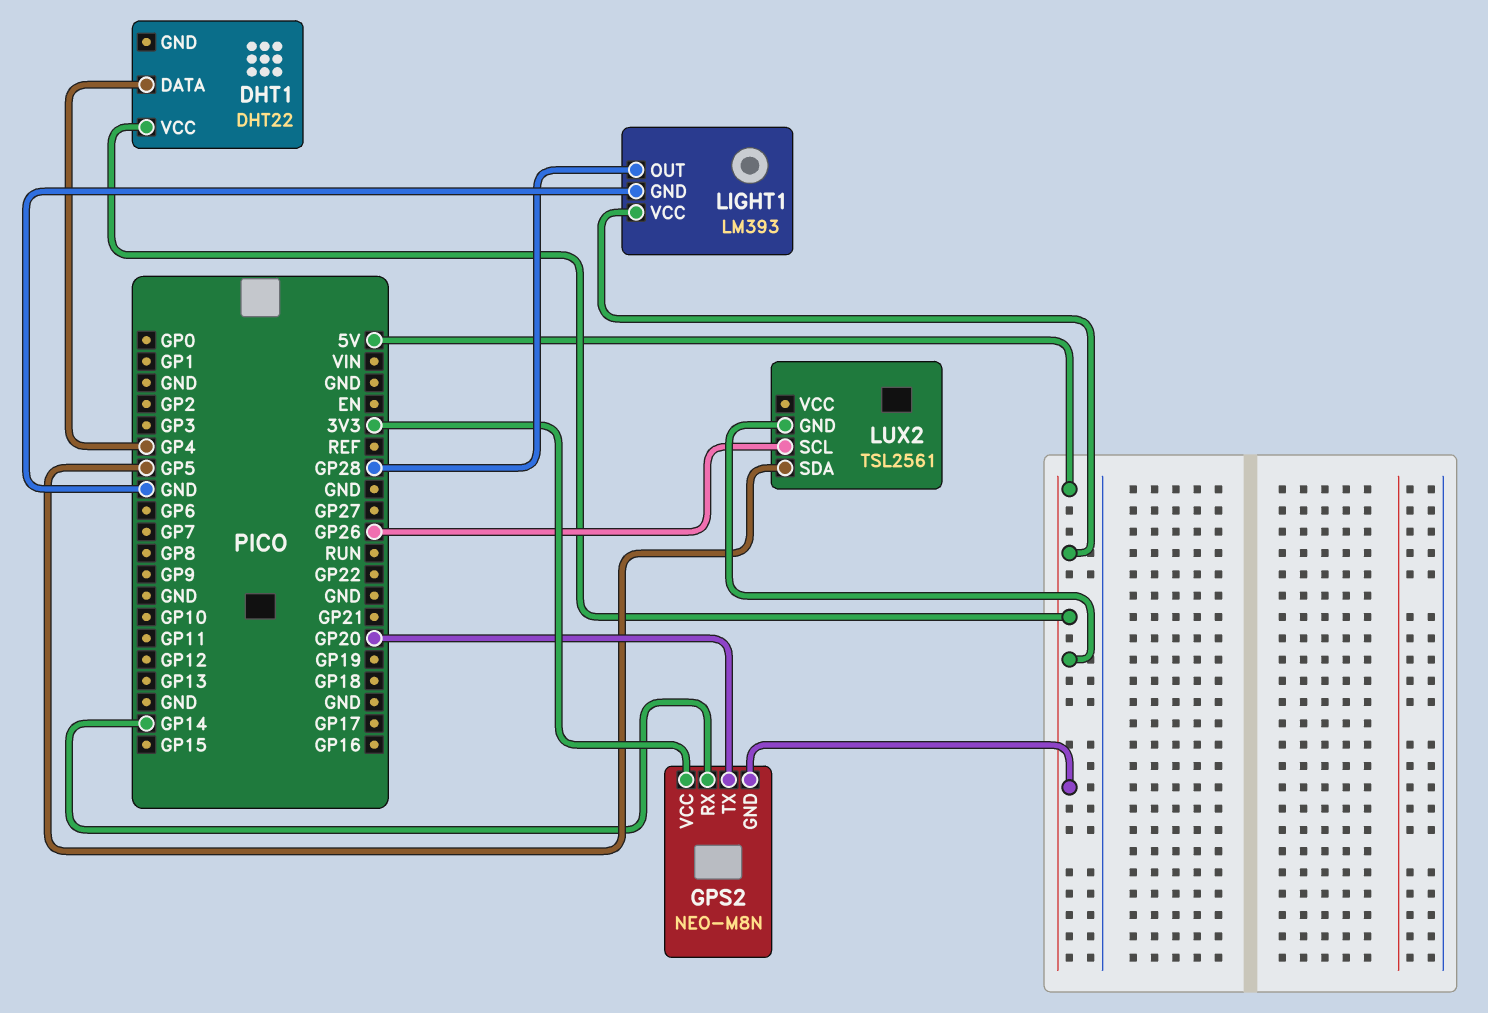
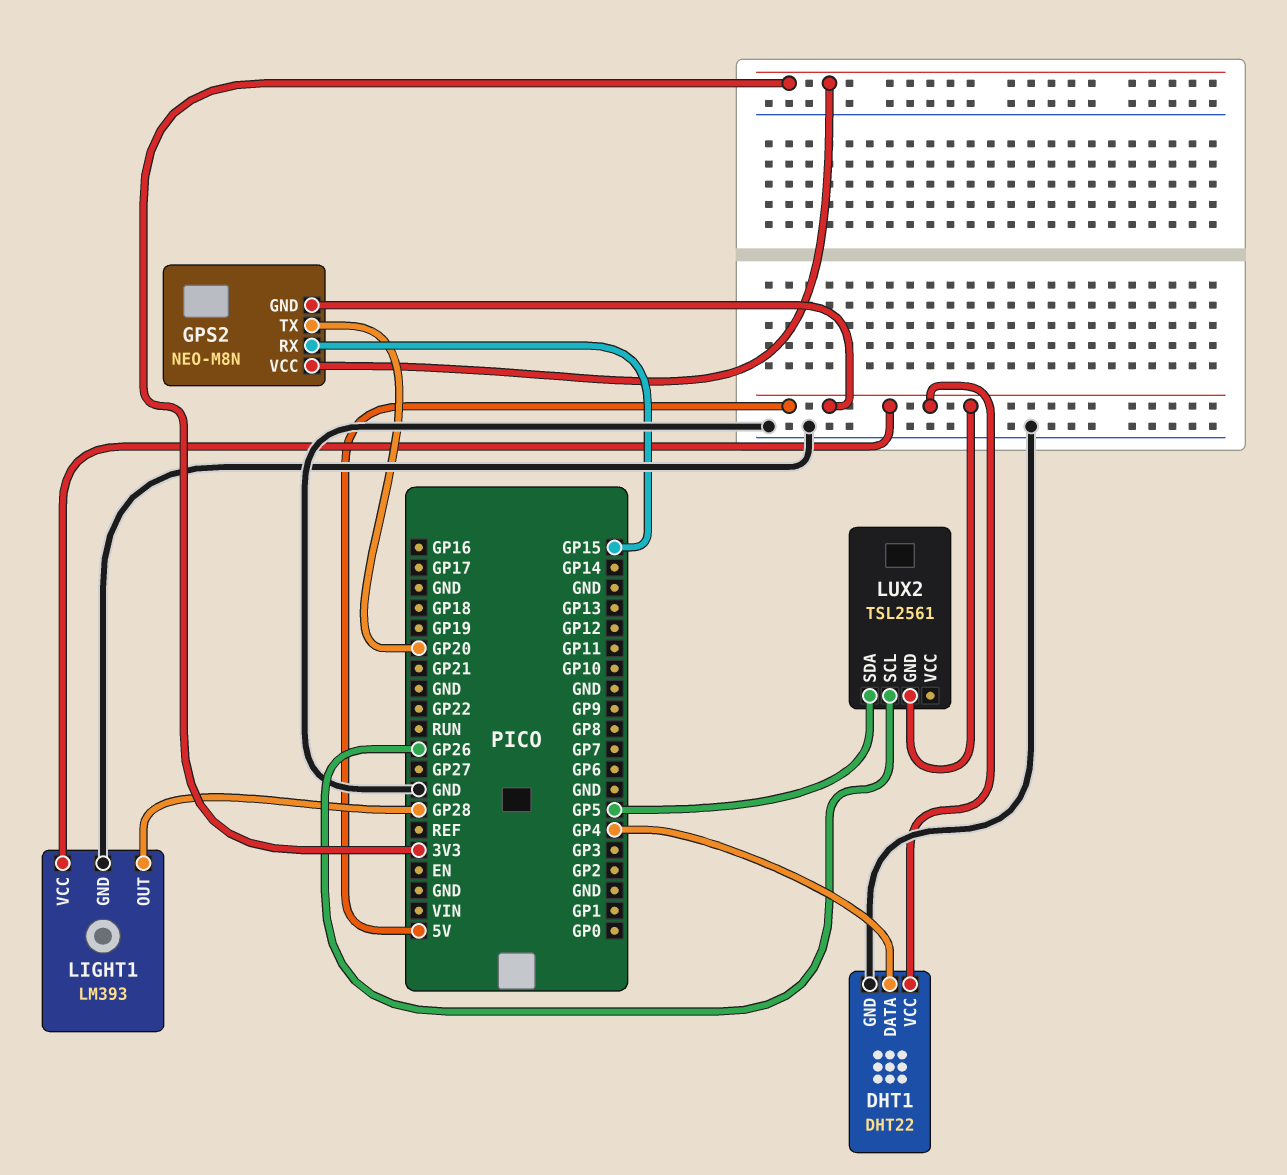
DHT1 pin GND: none -> GND
GPS2 pin RX: GP14 -> GP15

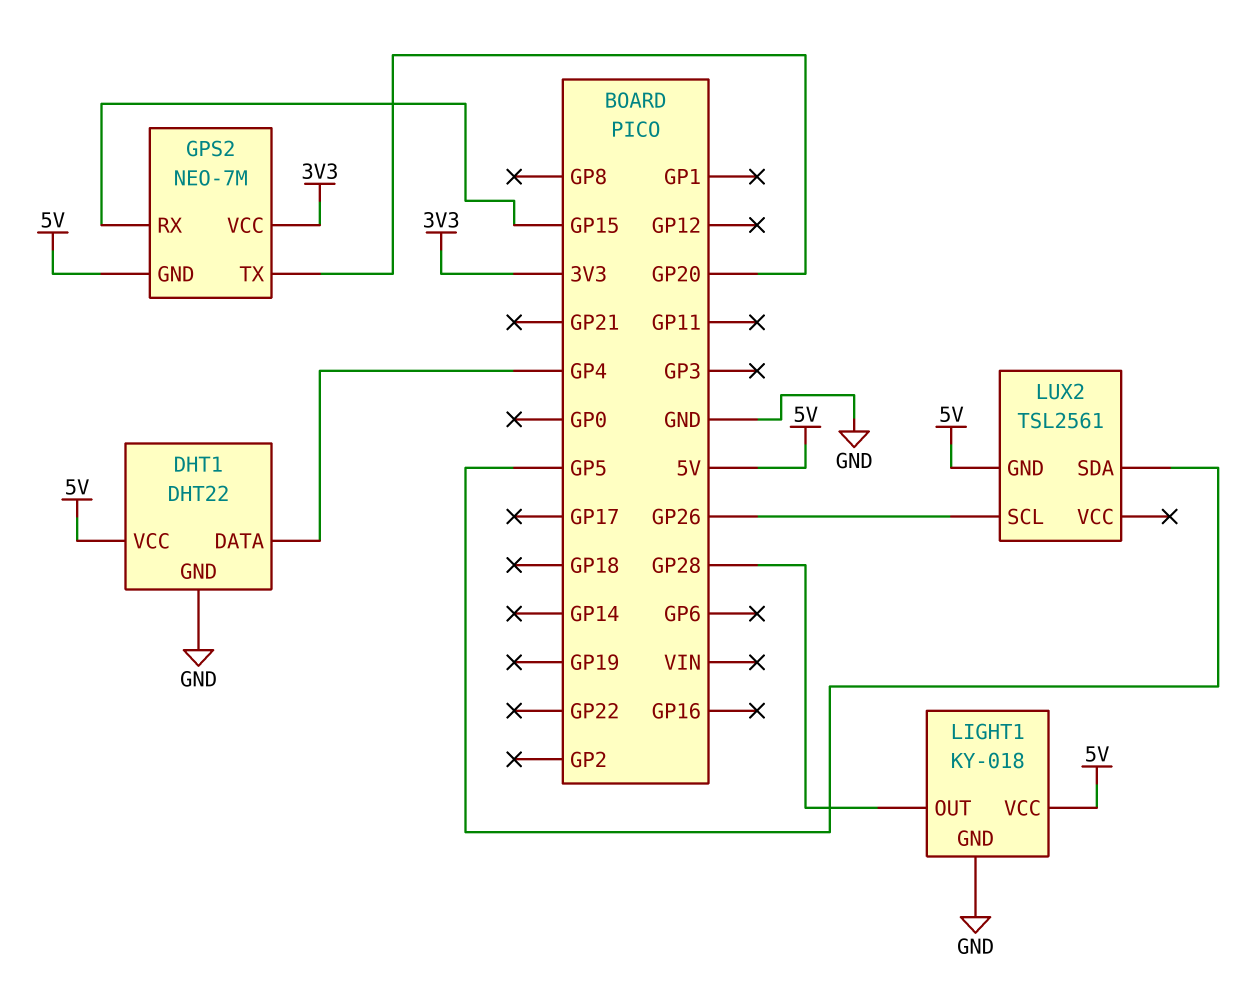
GPS2: NEO-M8N -> NEO-7M
LIGHT1: LM393 -> KY-018

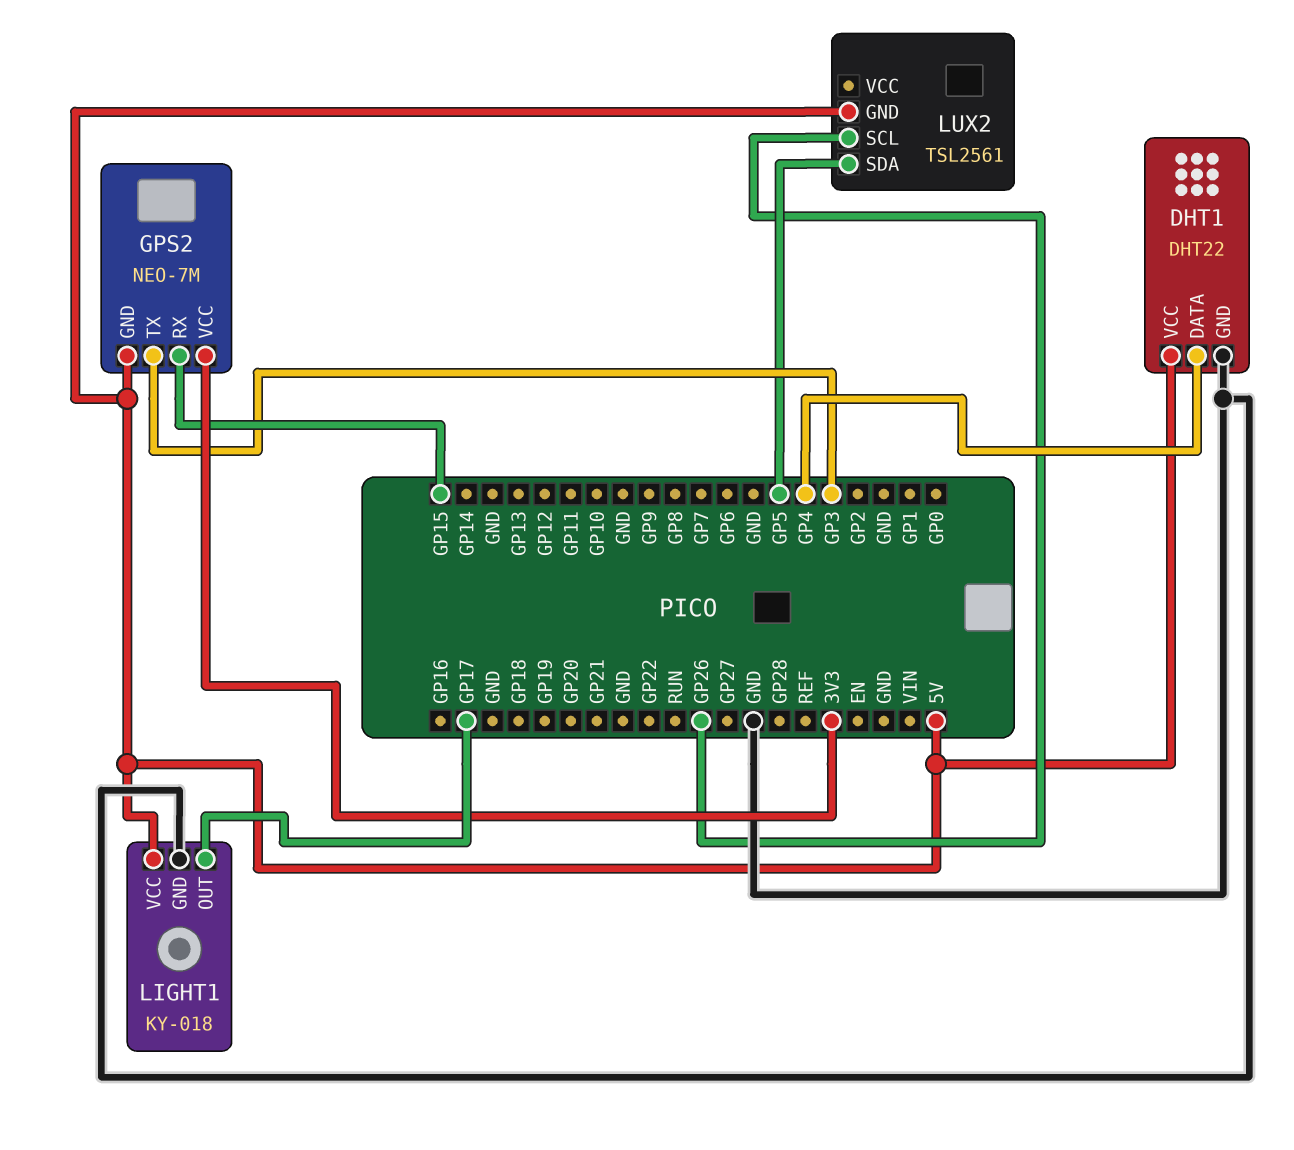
GPS2 pin TX: GP20 -> GP3
LIGHT1 pin OUT: GP28 -> GP17

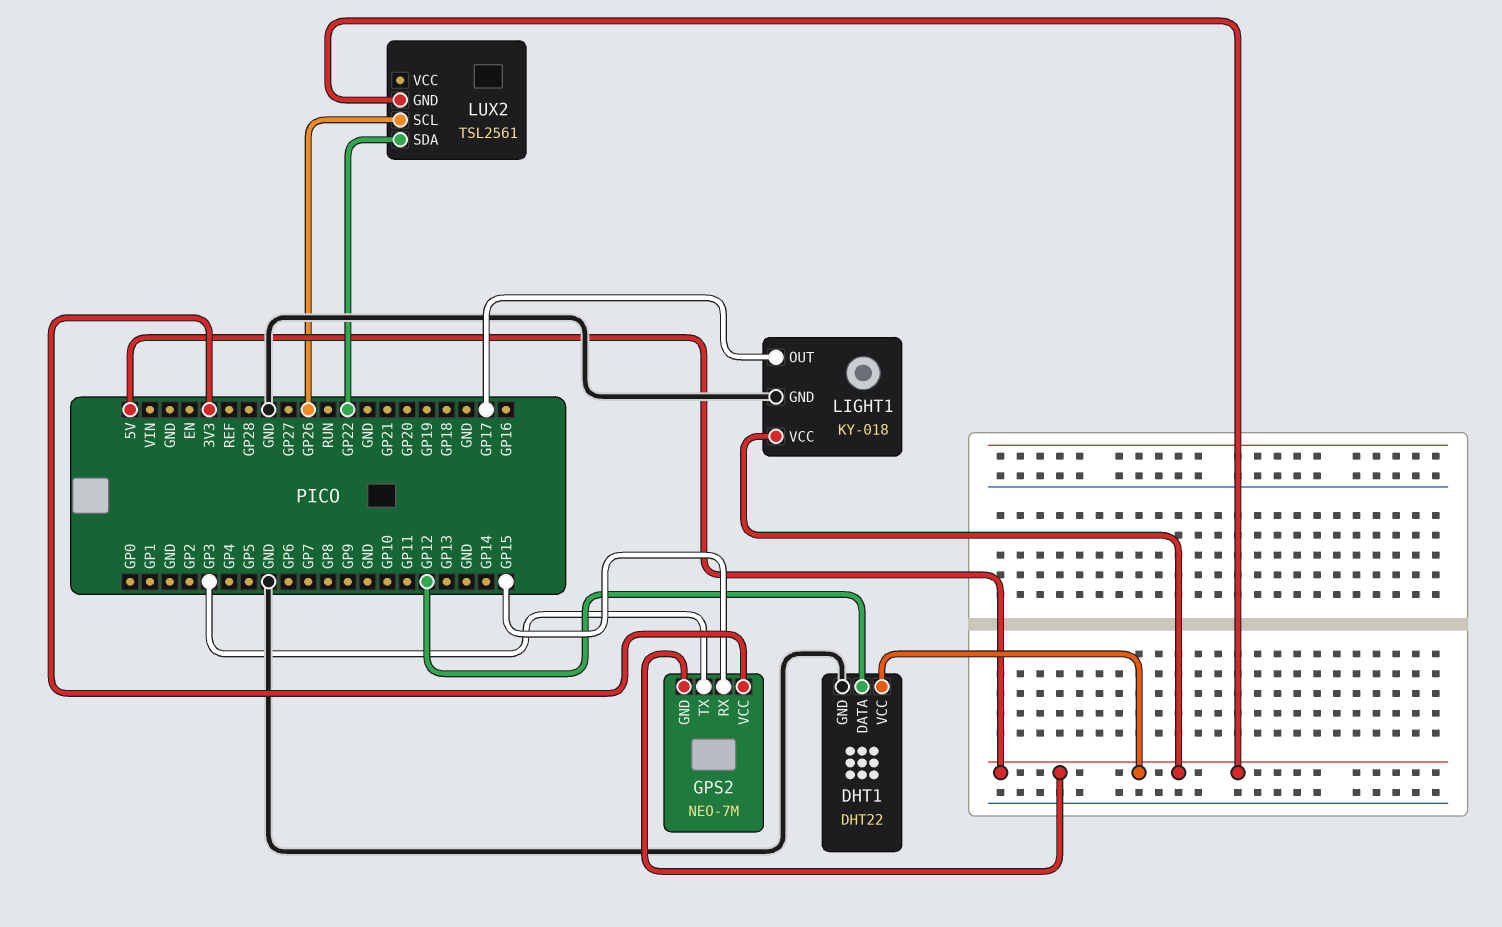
DHT1 pin DATA: GP4 -> GP12
LUX2 pin SDA: GP5 -> GP22

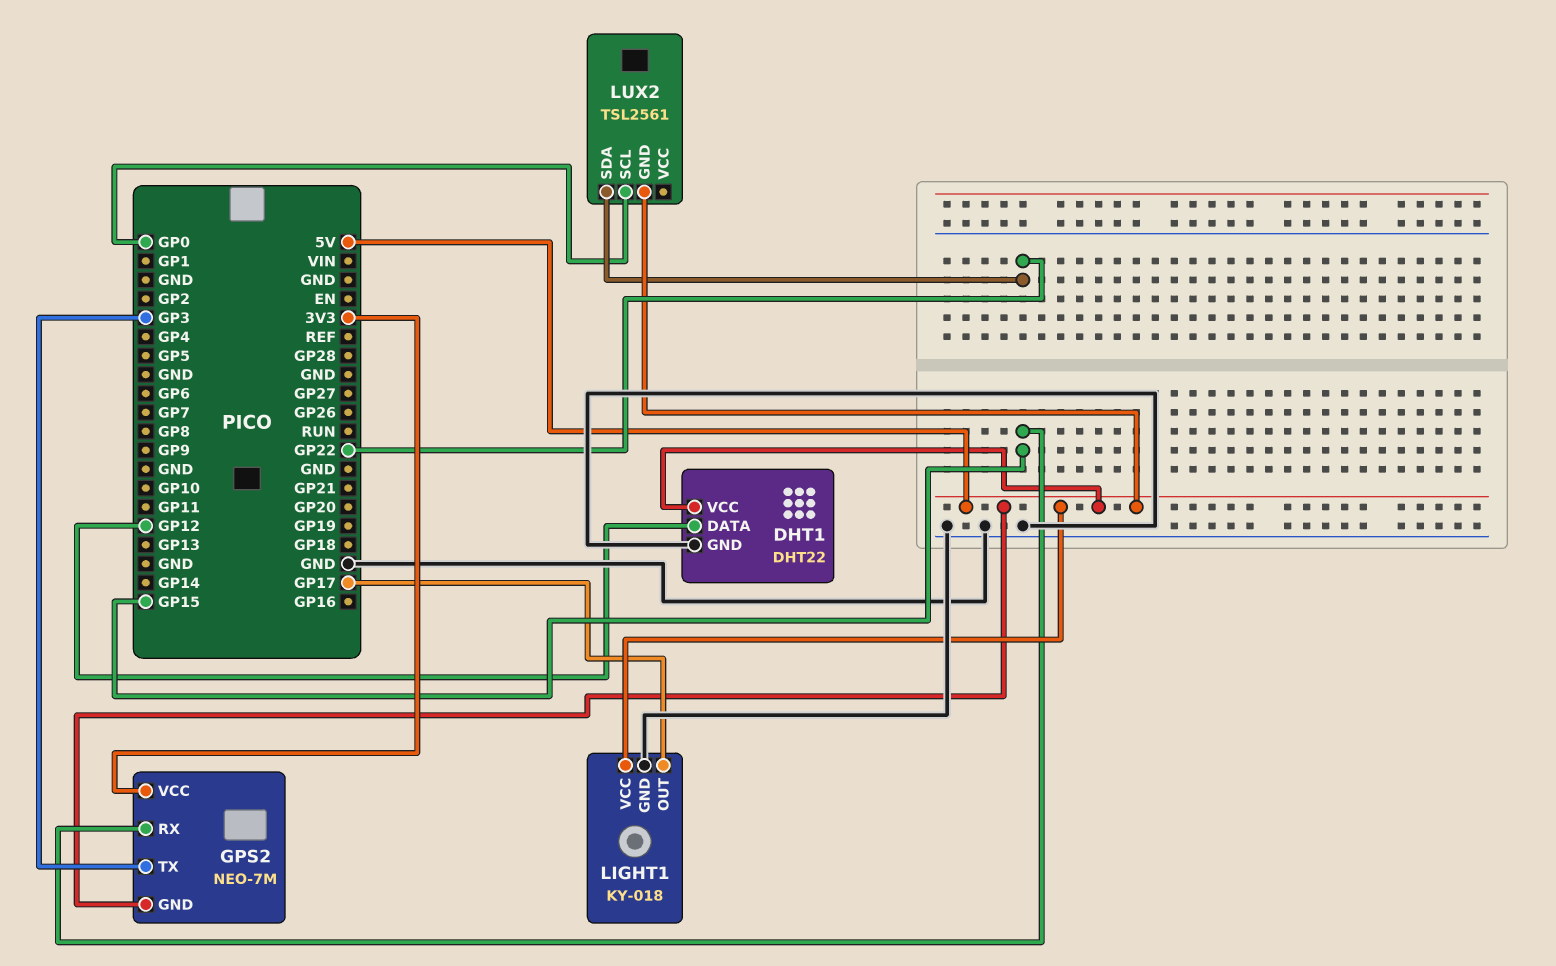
LUX2 pin SCL: GP26 -> GP0

